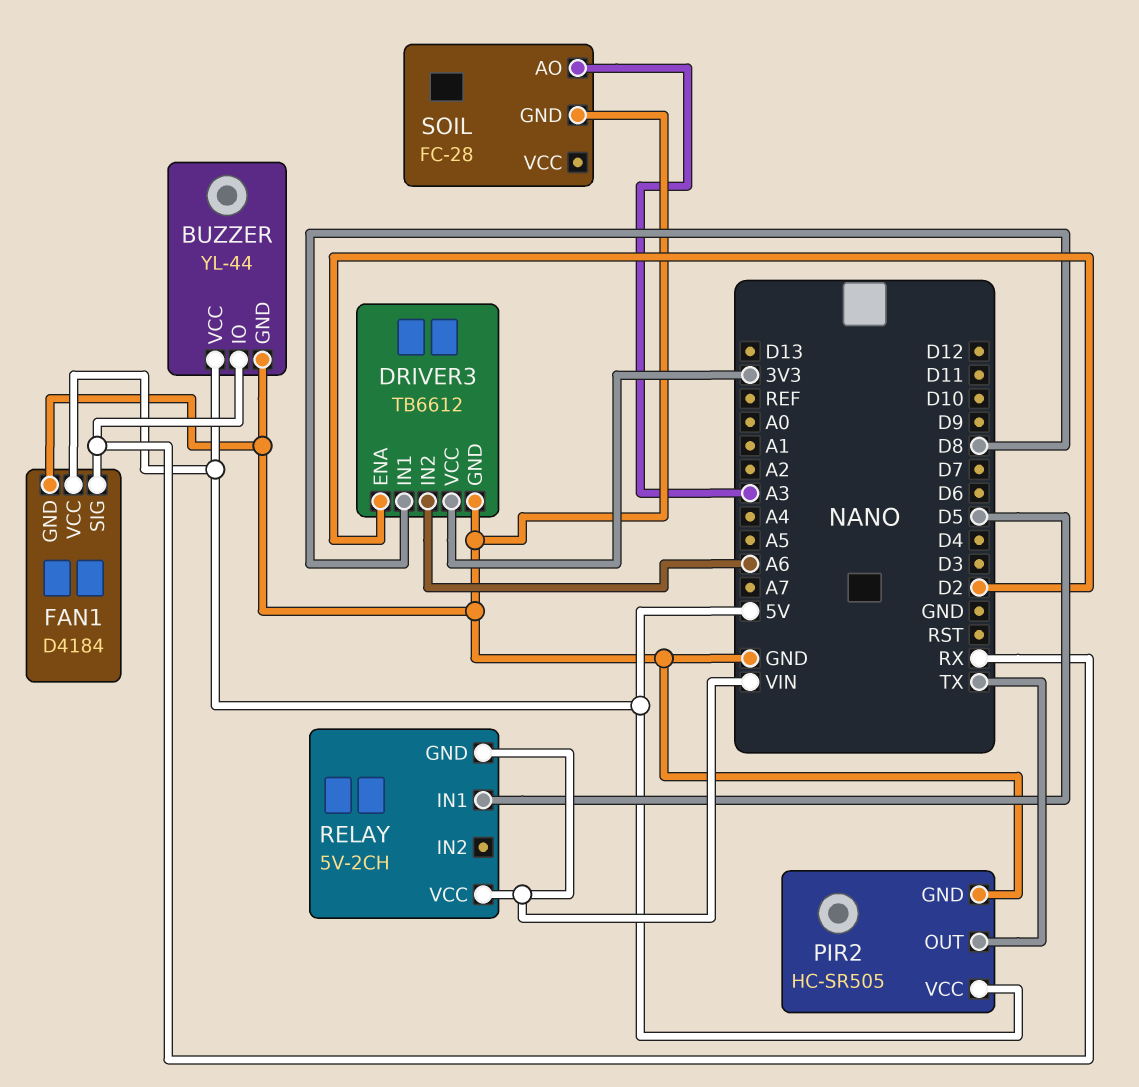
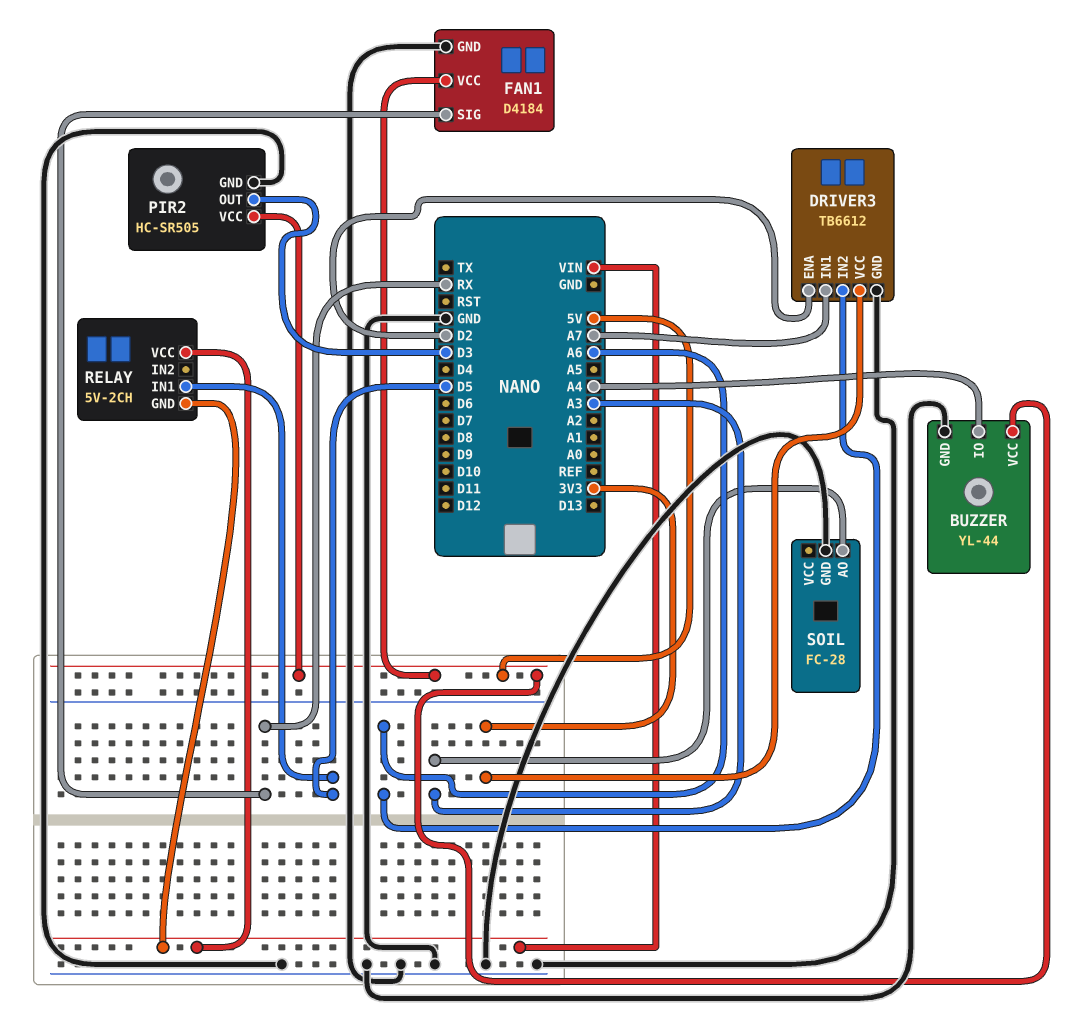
BUZZER pin IO: RX -> A4
DRIVER3 pin IN1: D8 -> A7
PIR2 pin OUT: TX -> D3

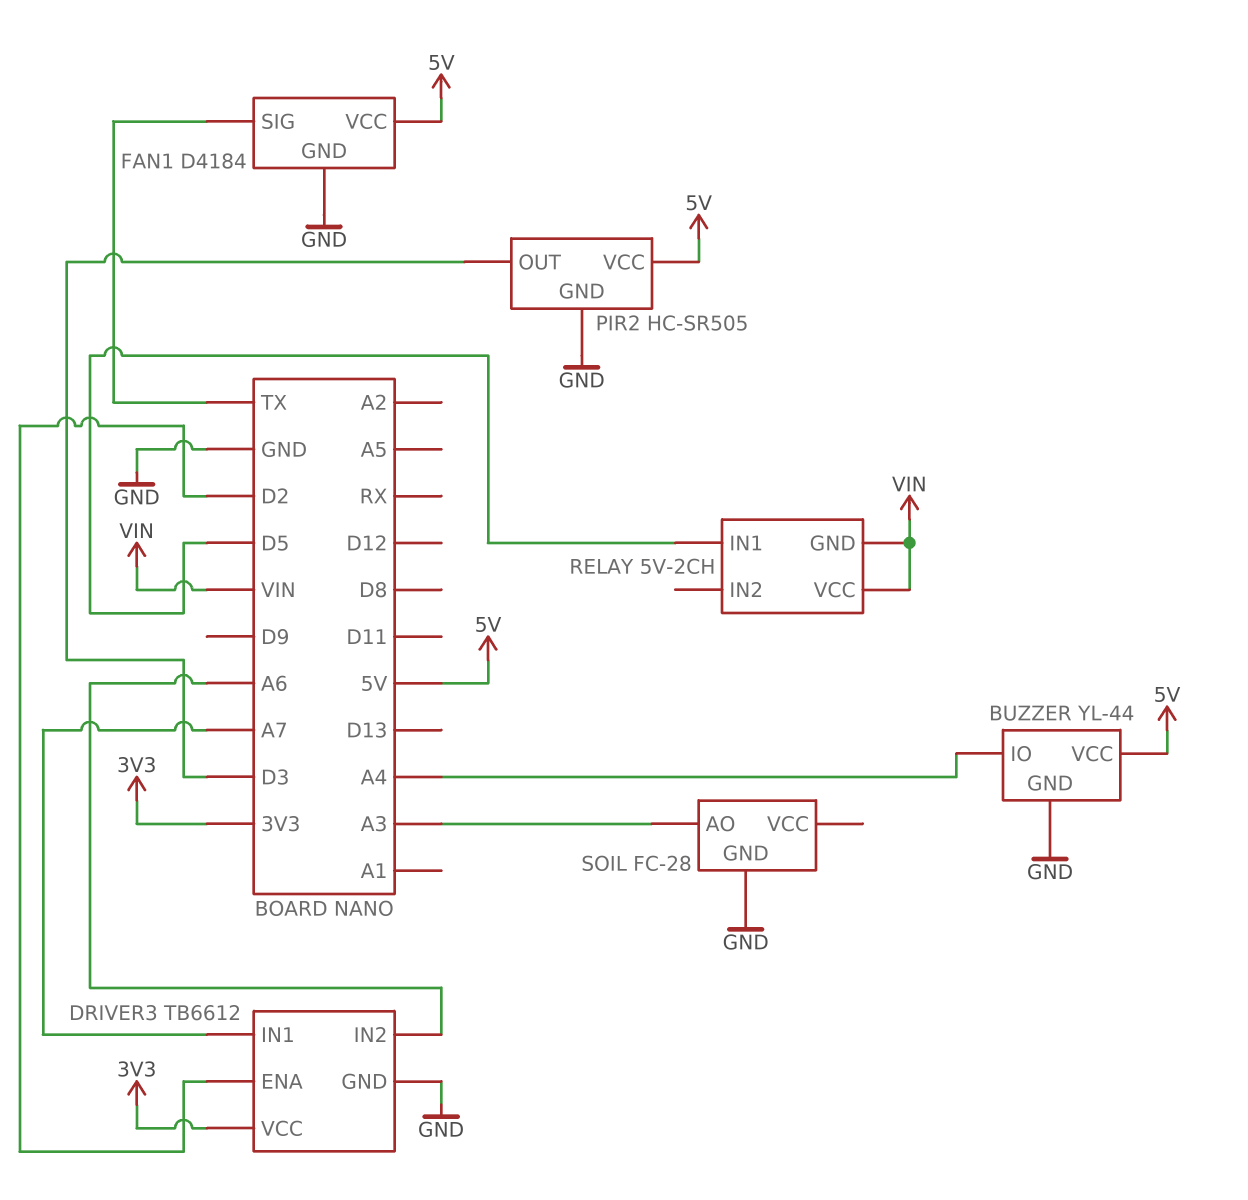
FAN1 pin SIG: RX -> TX

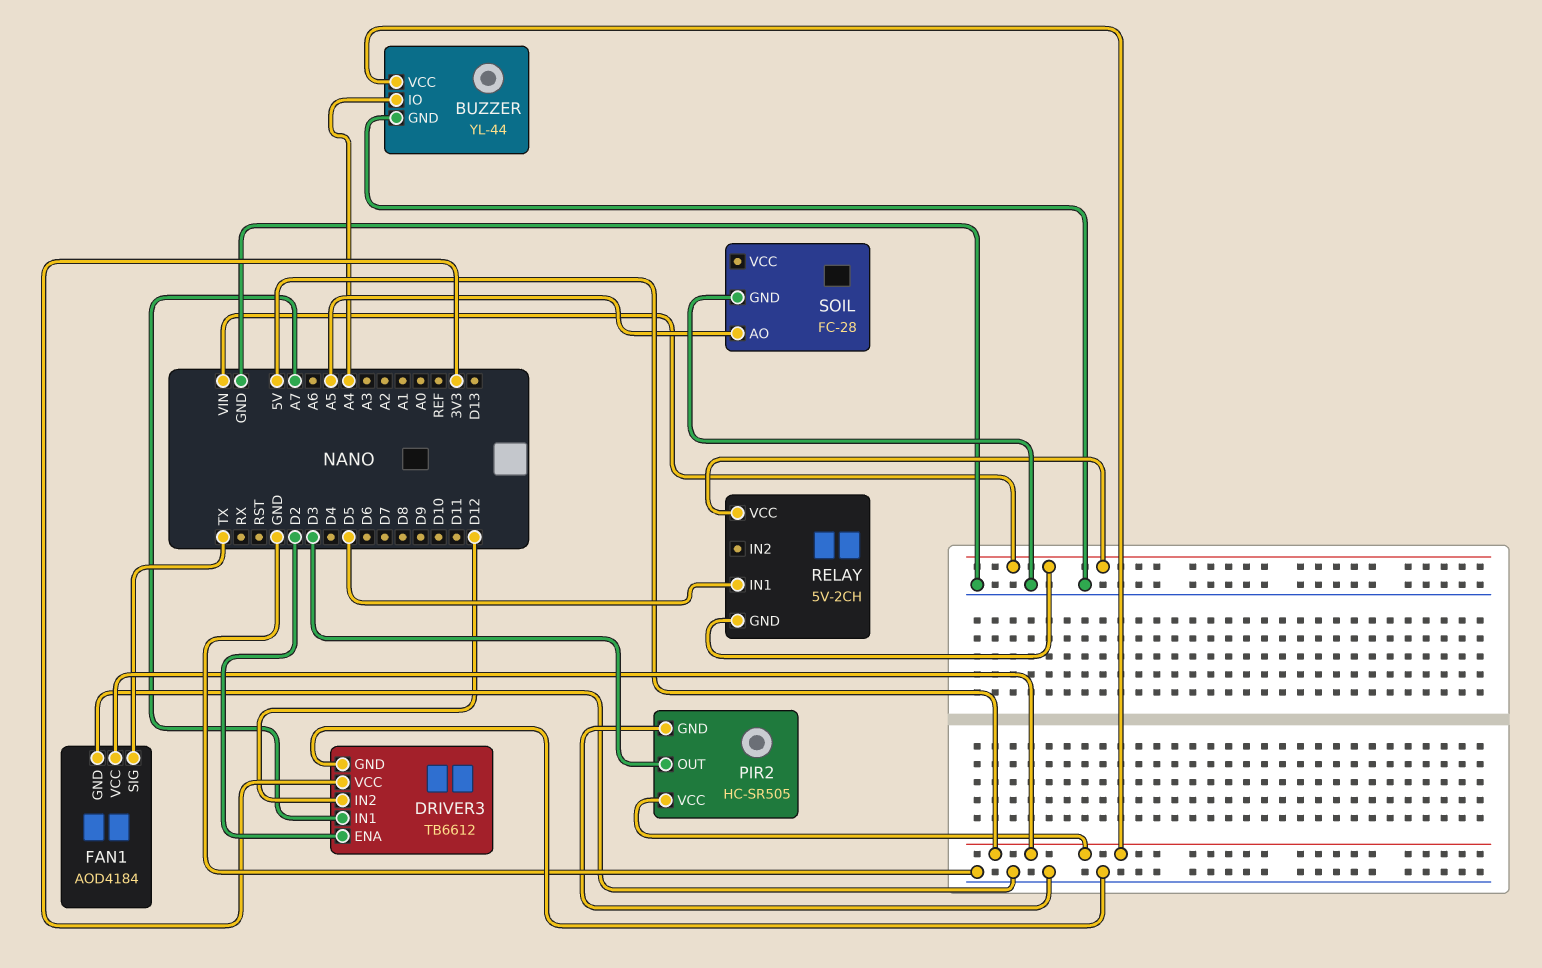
DRIVER3 pin IN2: A6 -> D12
FAN1: D4184 -> AOD4184
SOIL pin AO: A3 -> A5

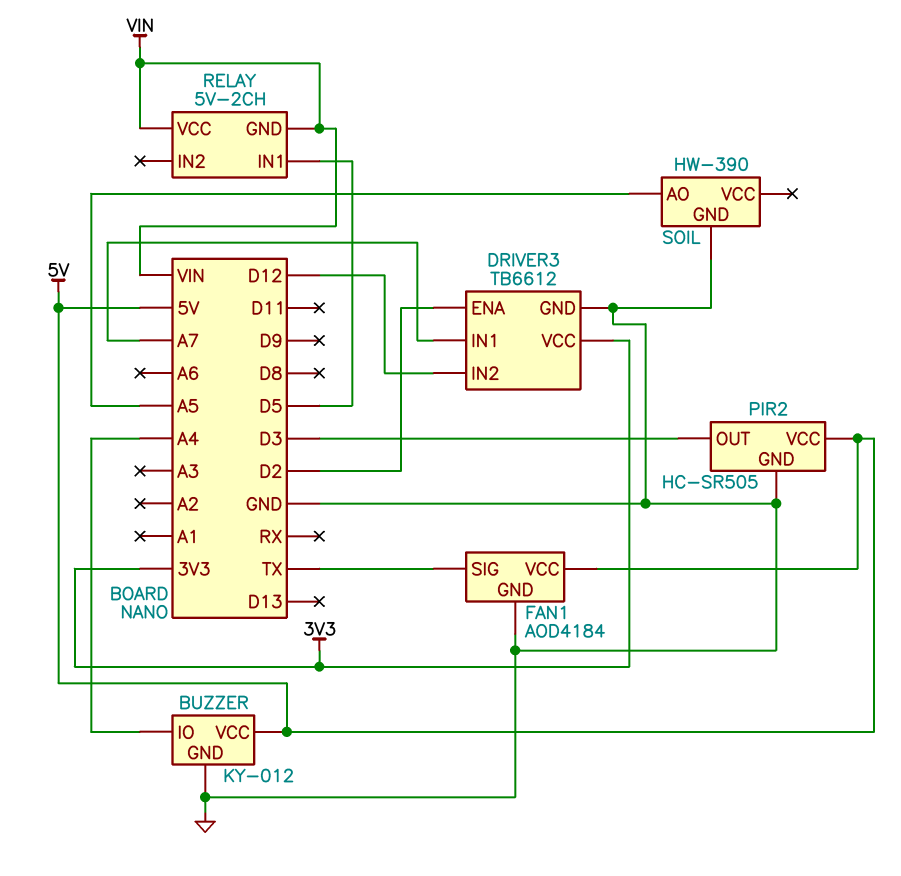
BUZZER: YL-44 -> KY-012
SOIL: FC-28 -> HW-390

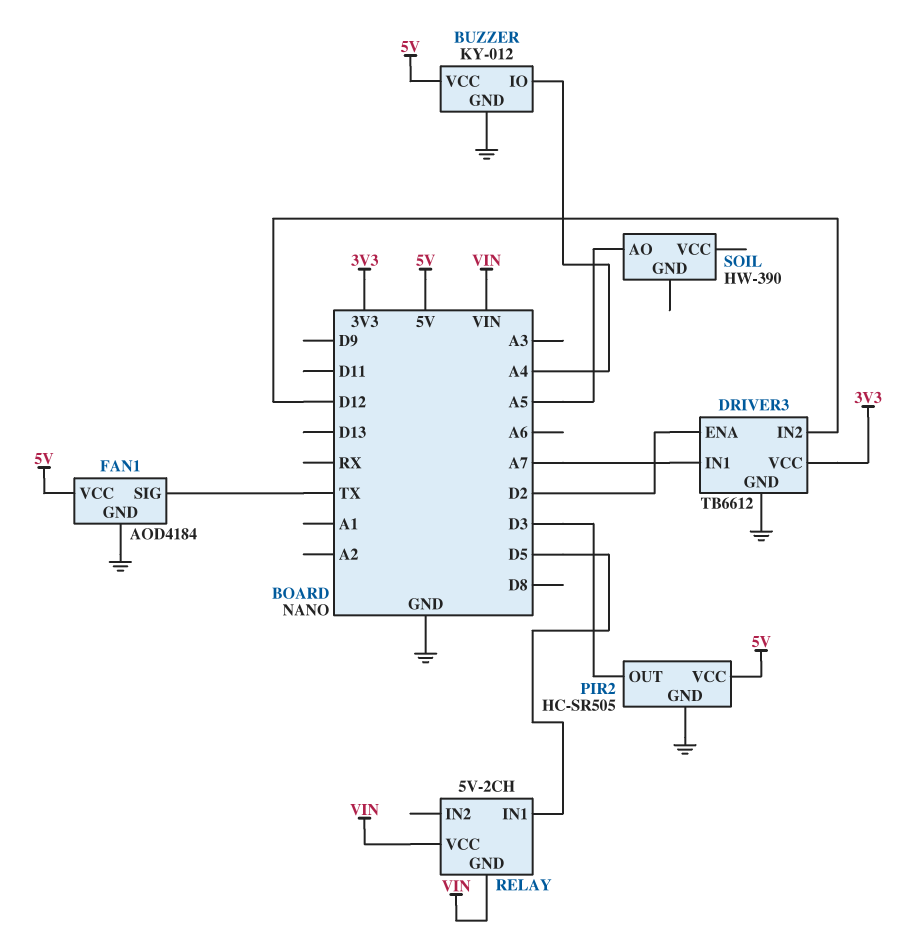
SOIL pin GND: GND -> none

